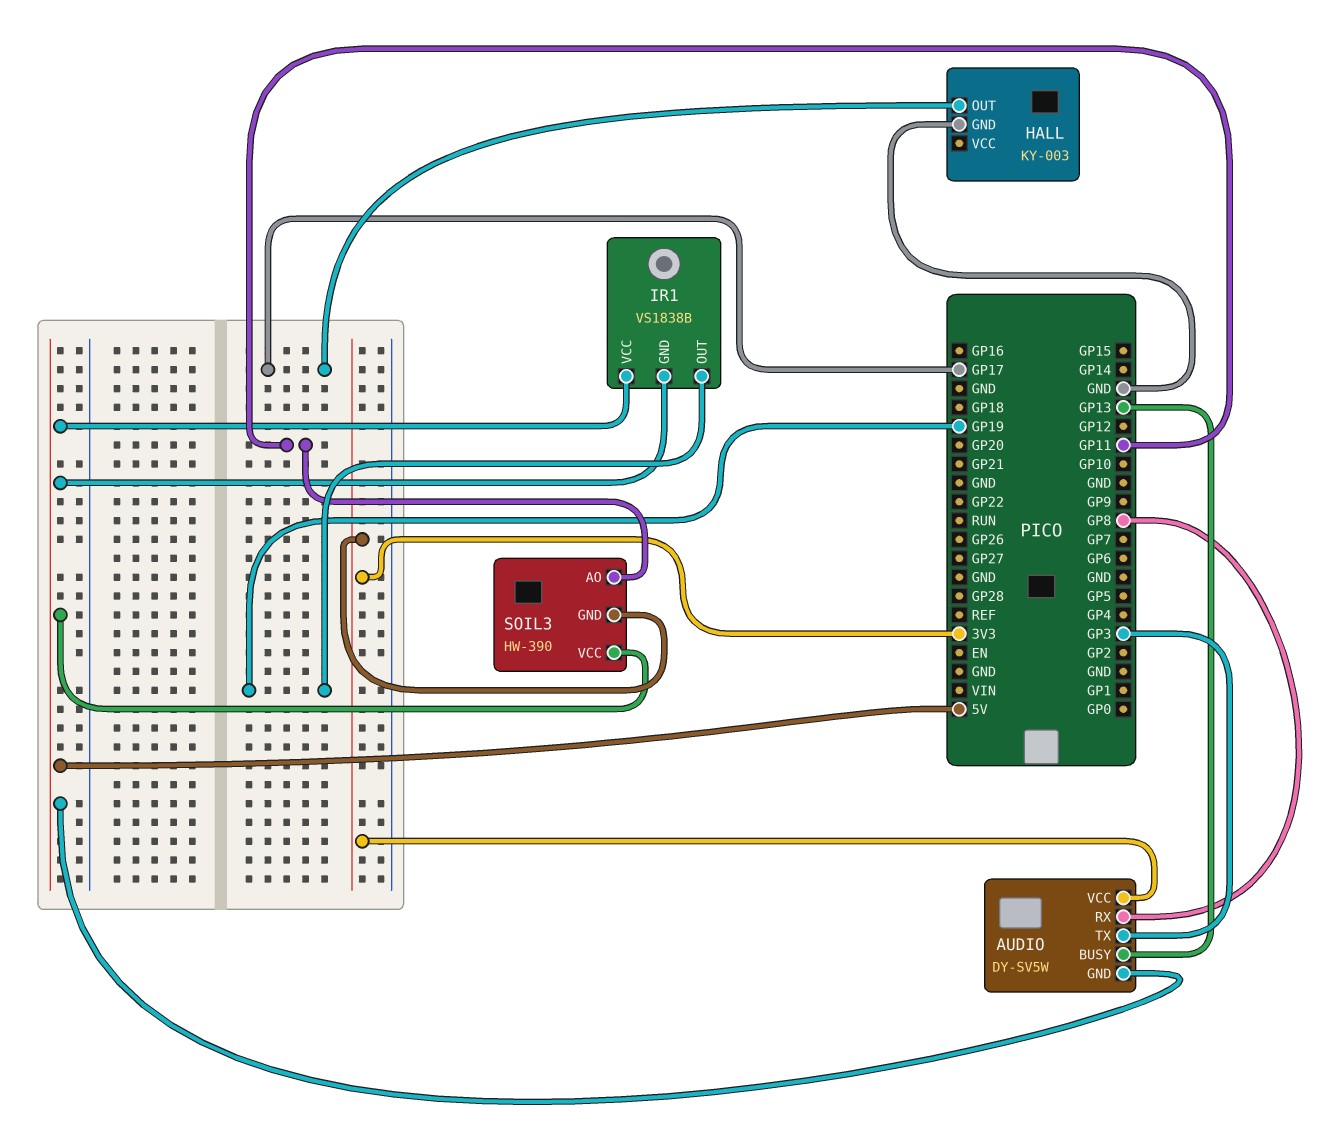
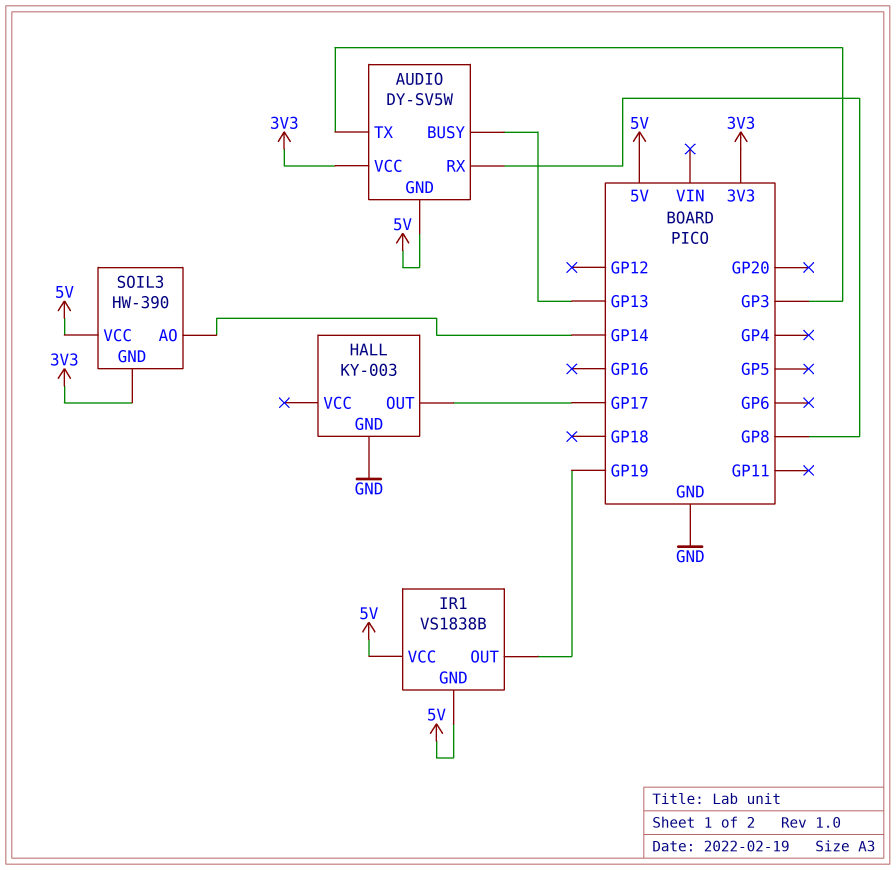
SOIL3 pin AO: GP11 -> GP14

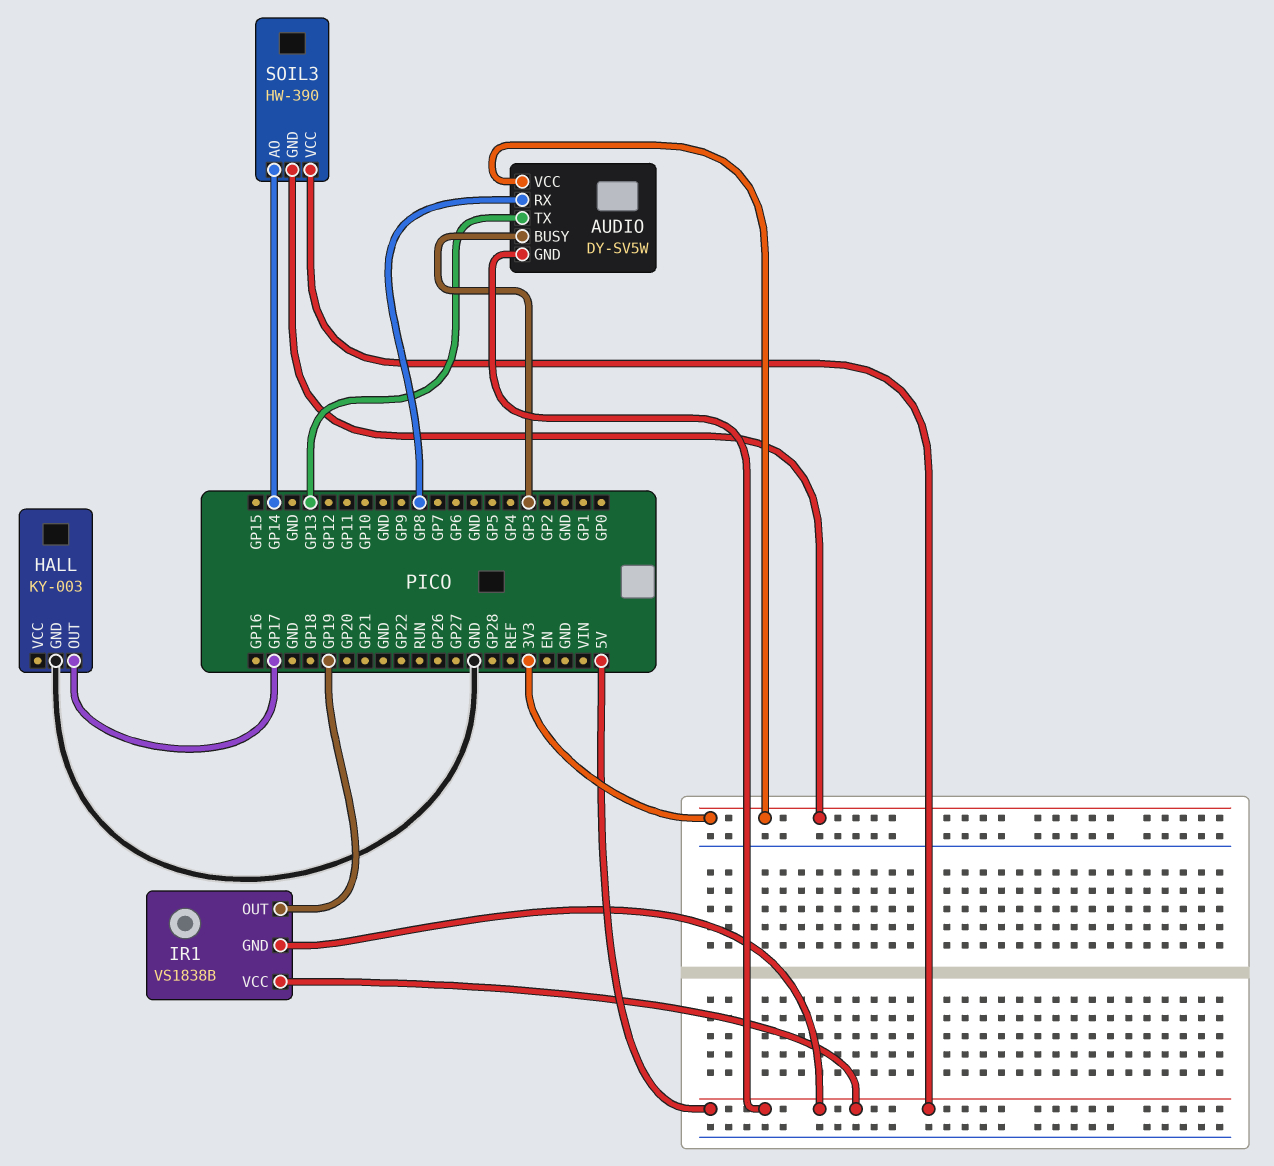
AUDIO pin BUSY: GP13 -> GP3
AUDIO pin TX: GP3 -> GP13

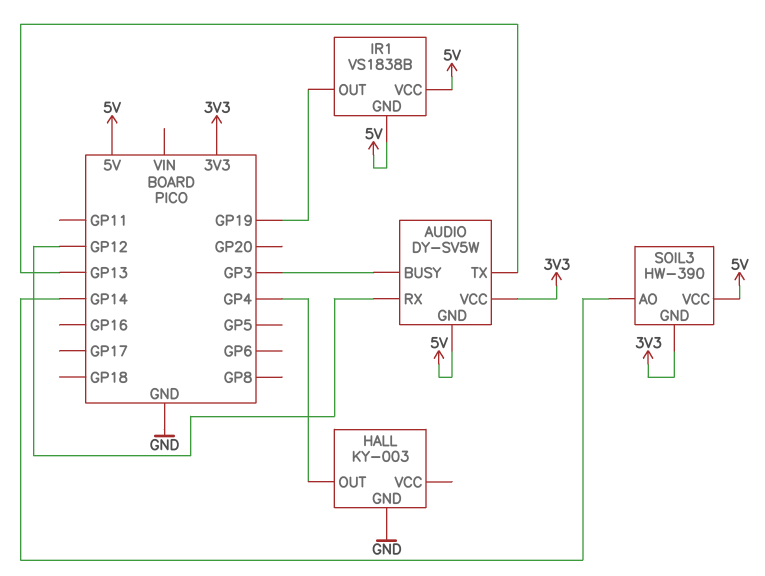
AUDIO pin RX: GP8 -> GP12
HALL pin OUT: GP17 -> GP4

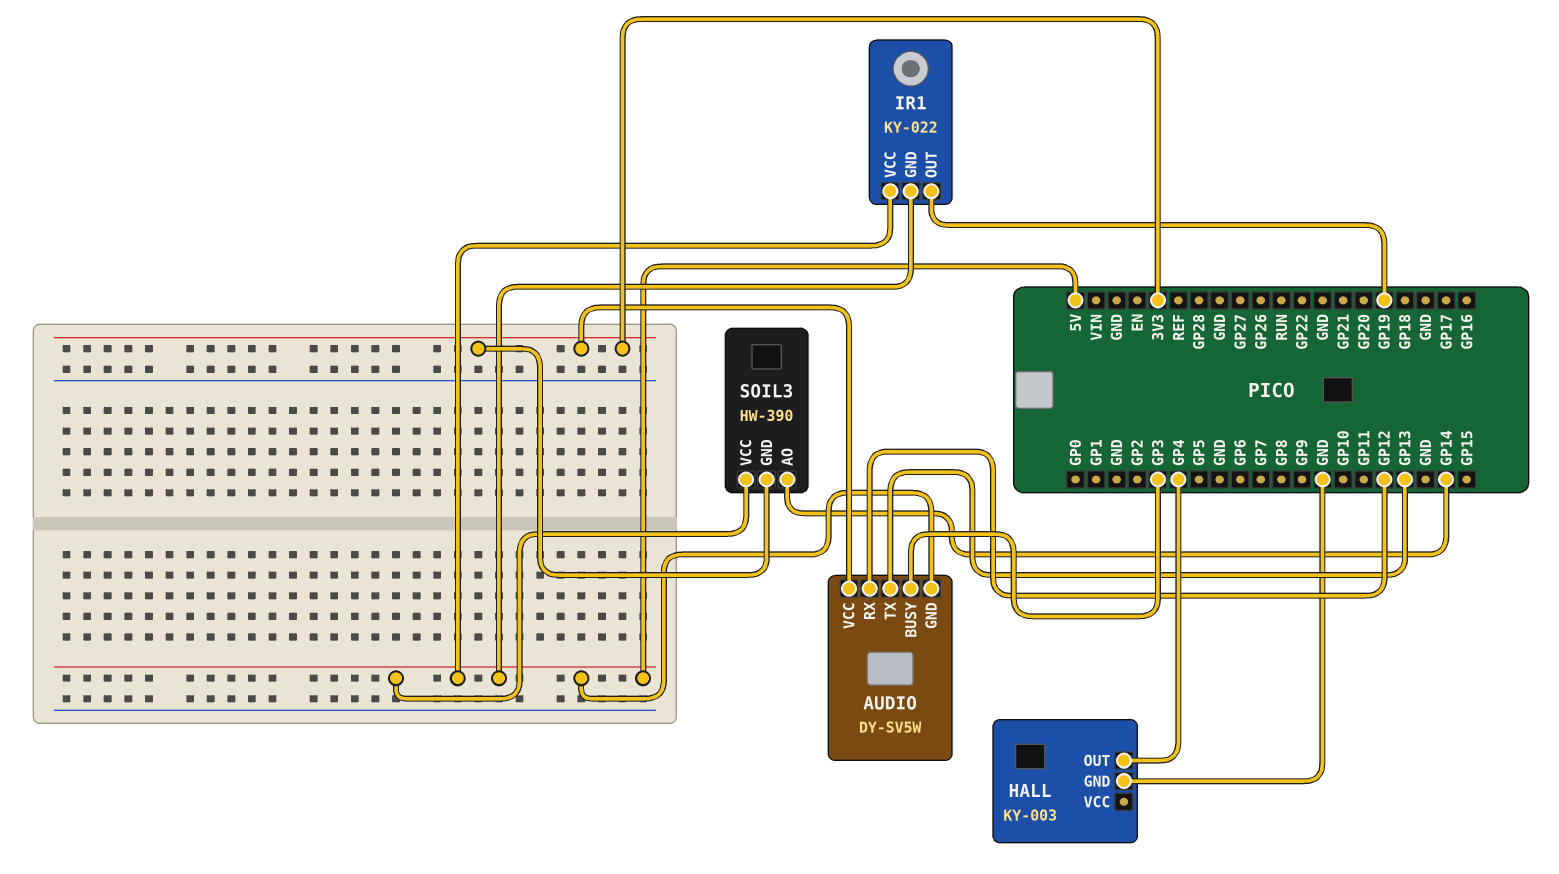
IR1: VS1838B -> KY-022

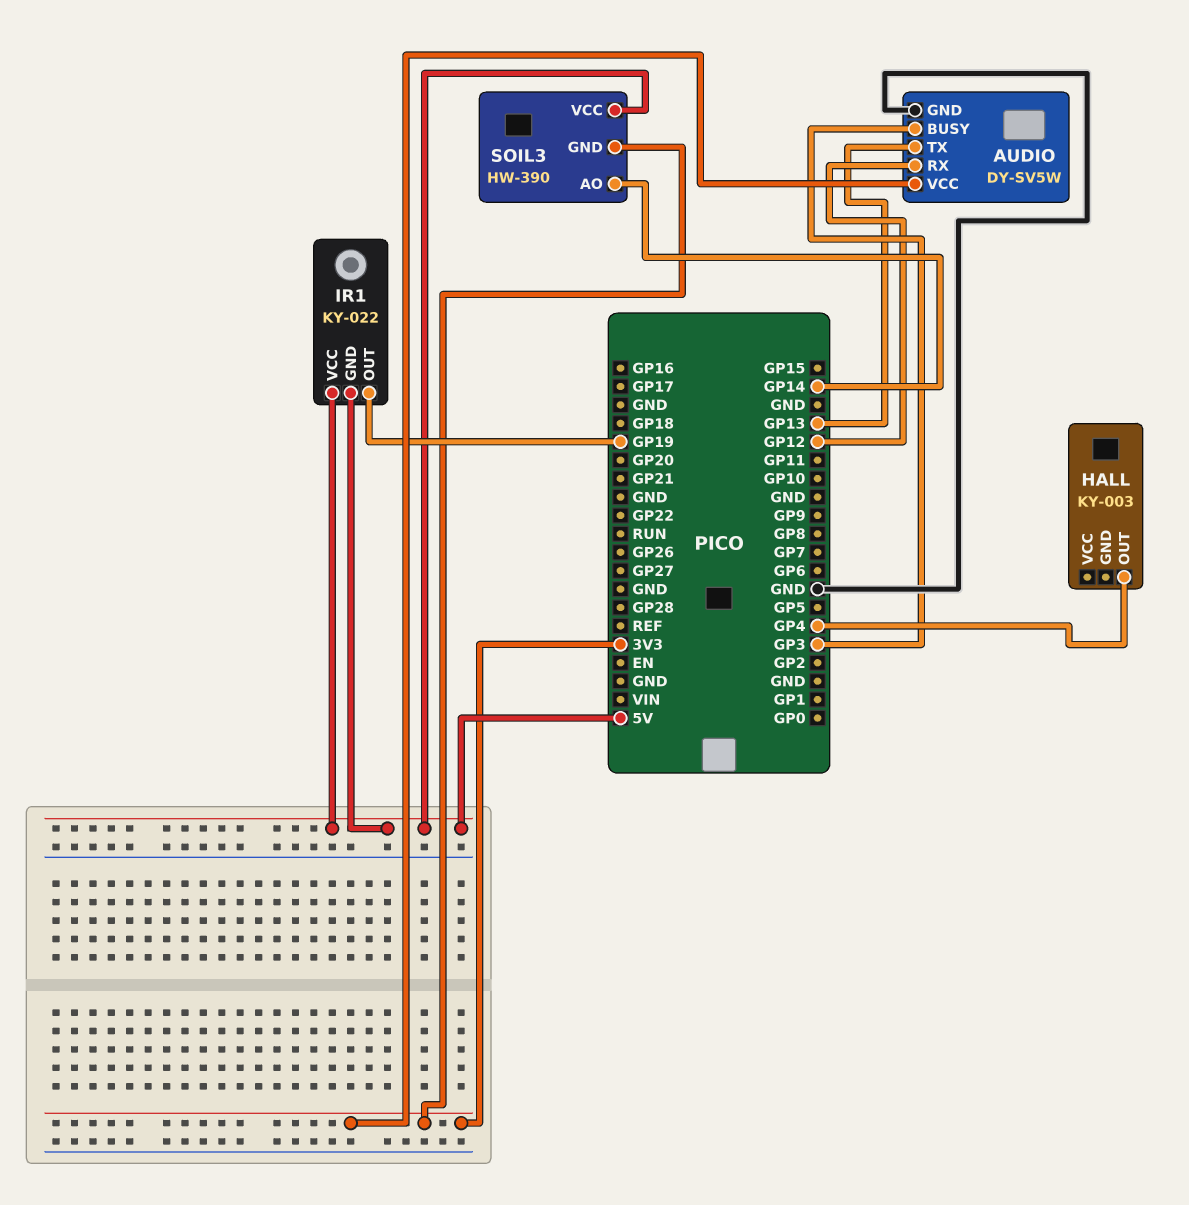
AUDIO pin GND: 5V -> GND
HALL pin GND: GND -> none

